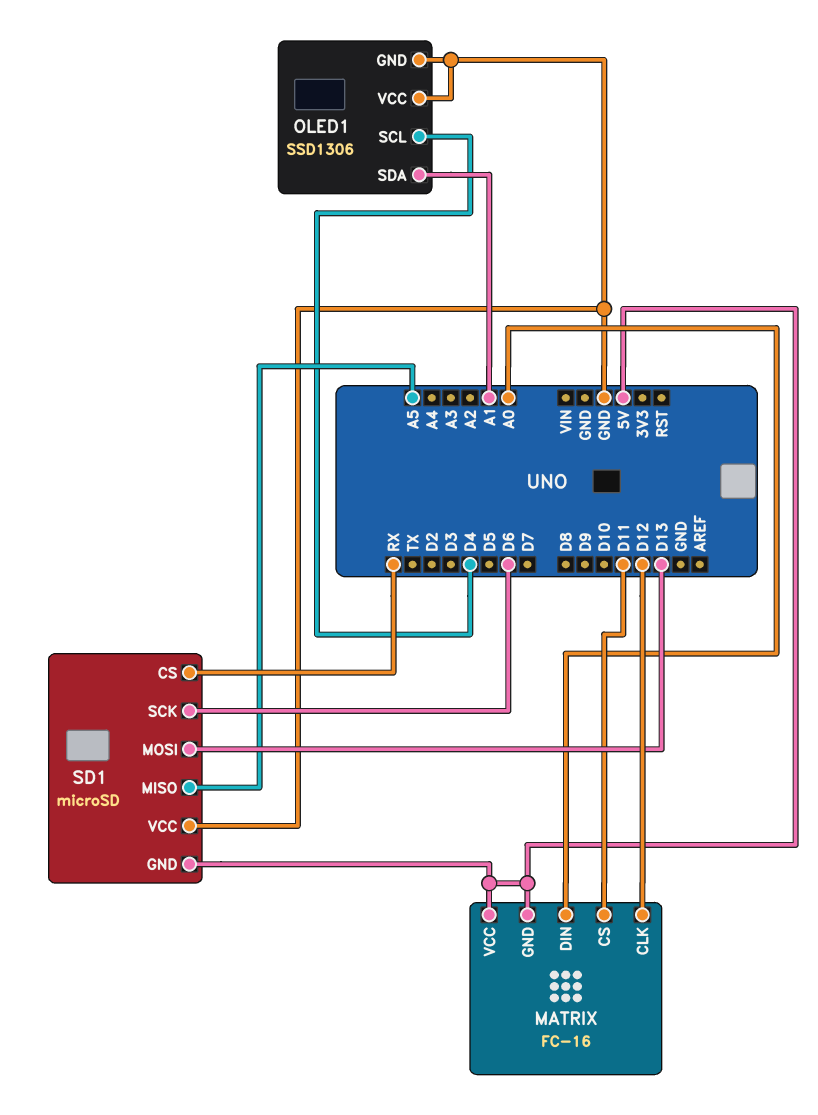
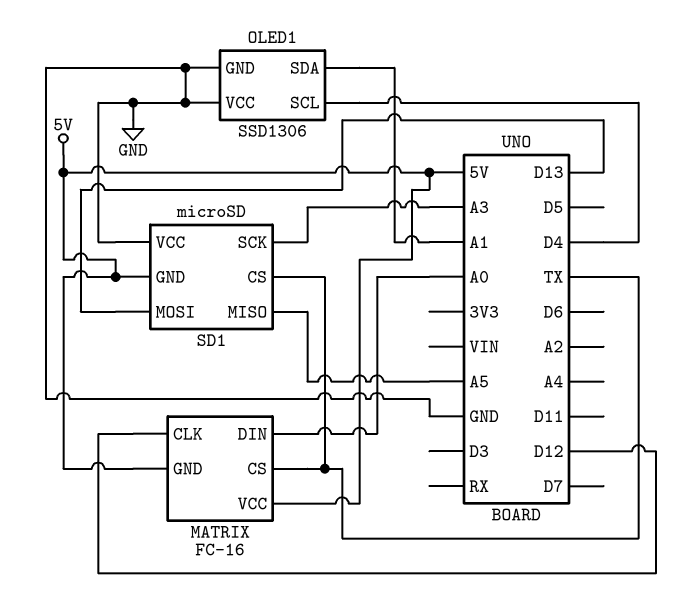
MATRIX pin CS: D11 -> TX
SD1 pin CS: RX -> TX
SD1 pin SCK: D6 -> A3

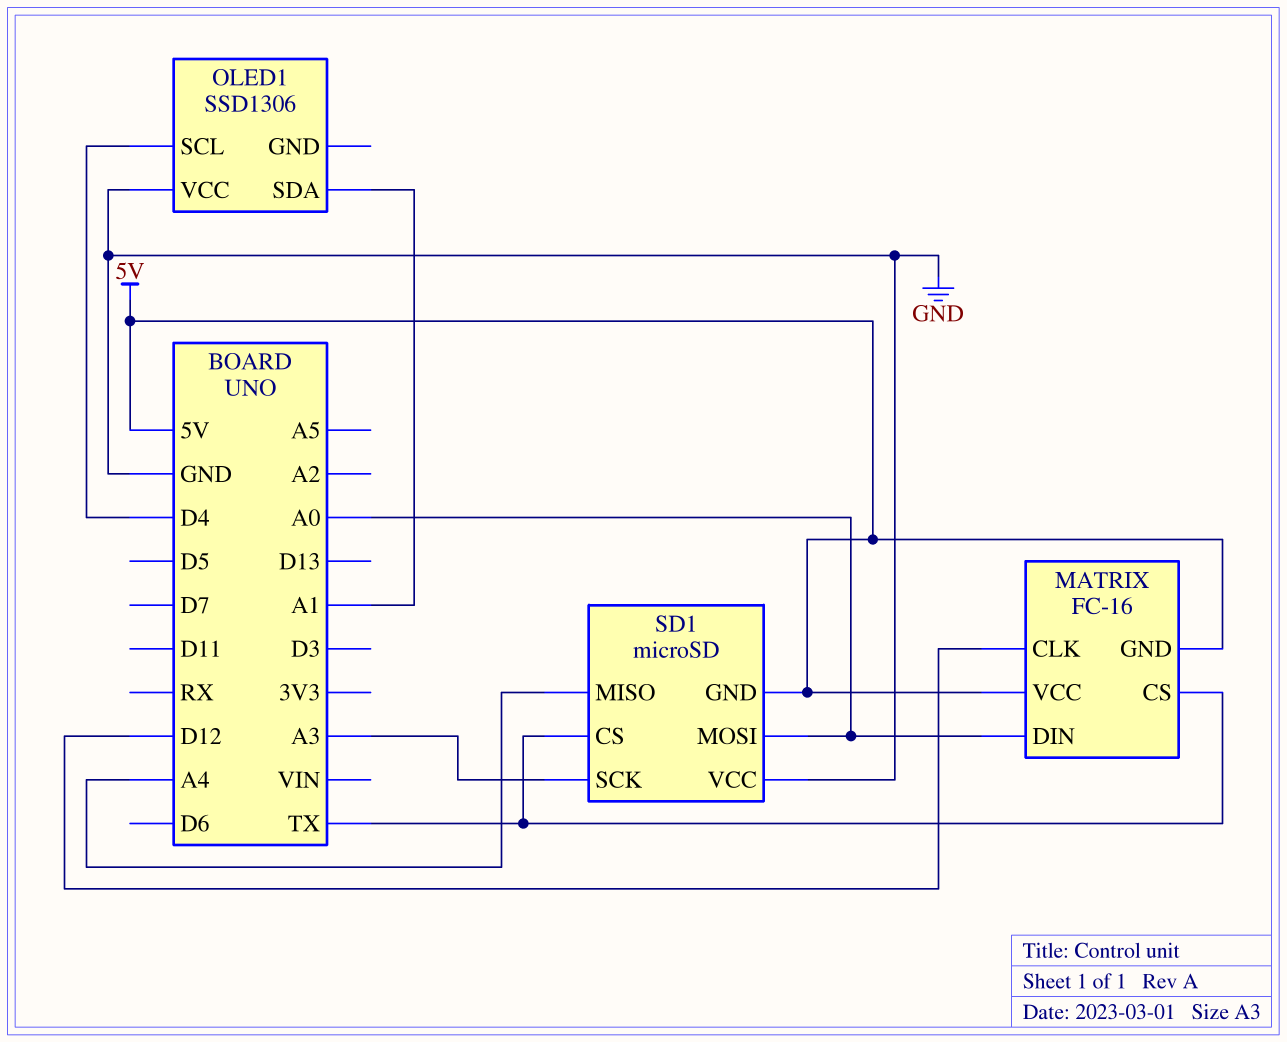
OLED1 pin GND: GND -> none
SD1 pin MISO: A5 -> A4
SD1 pin MOSI: D13 -> A0

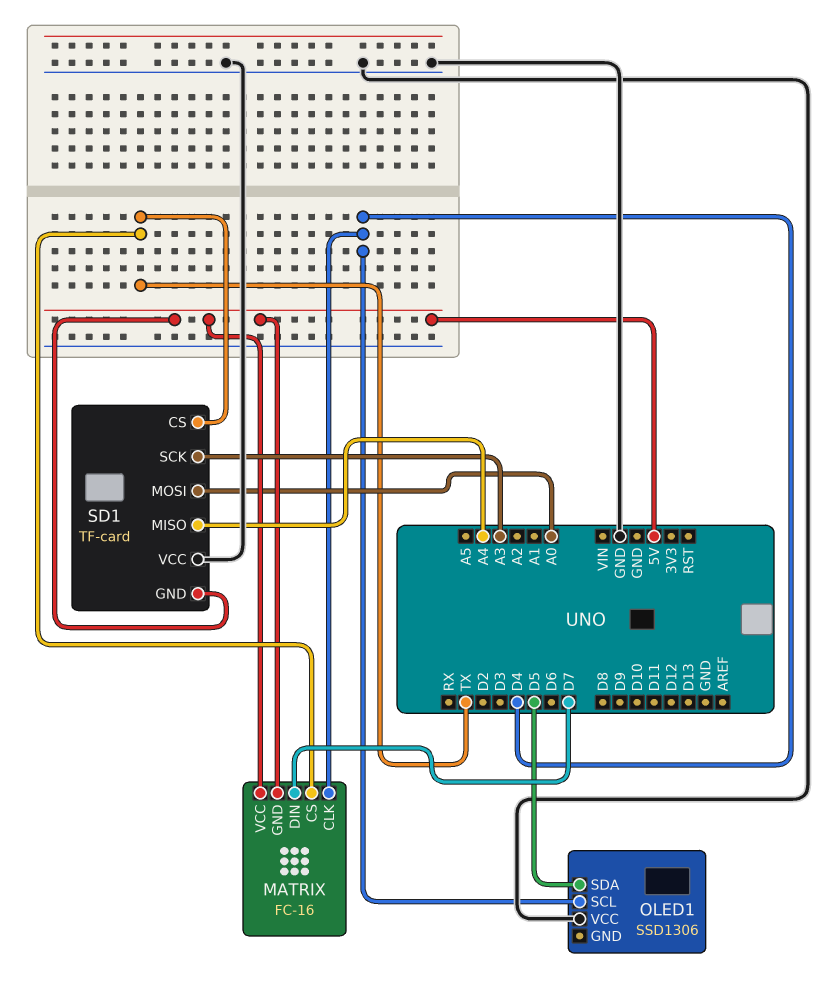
MATRIX pin CLK: D12 -> D4
MATRIX pin DIN: A0 -> D7
OLED1 pin SDA: A1 -> D5
SD1: microSD -> TF-card

